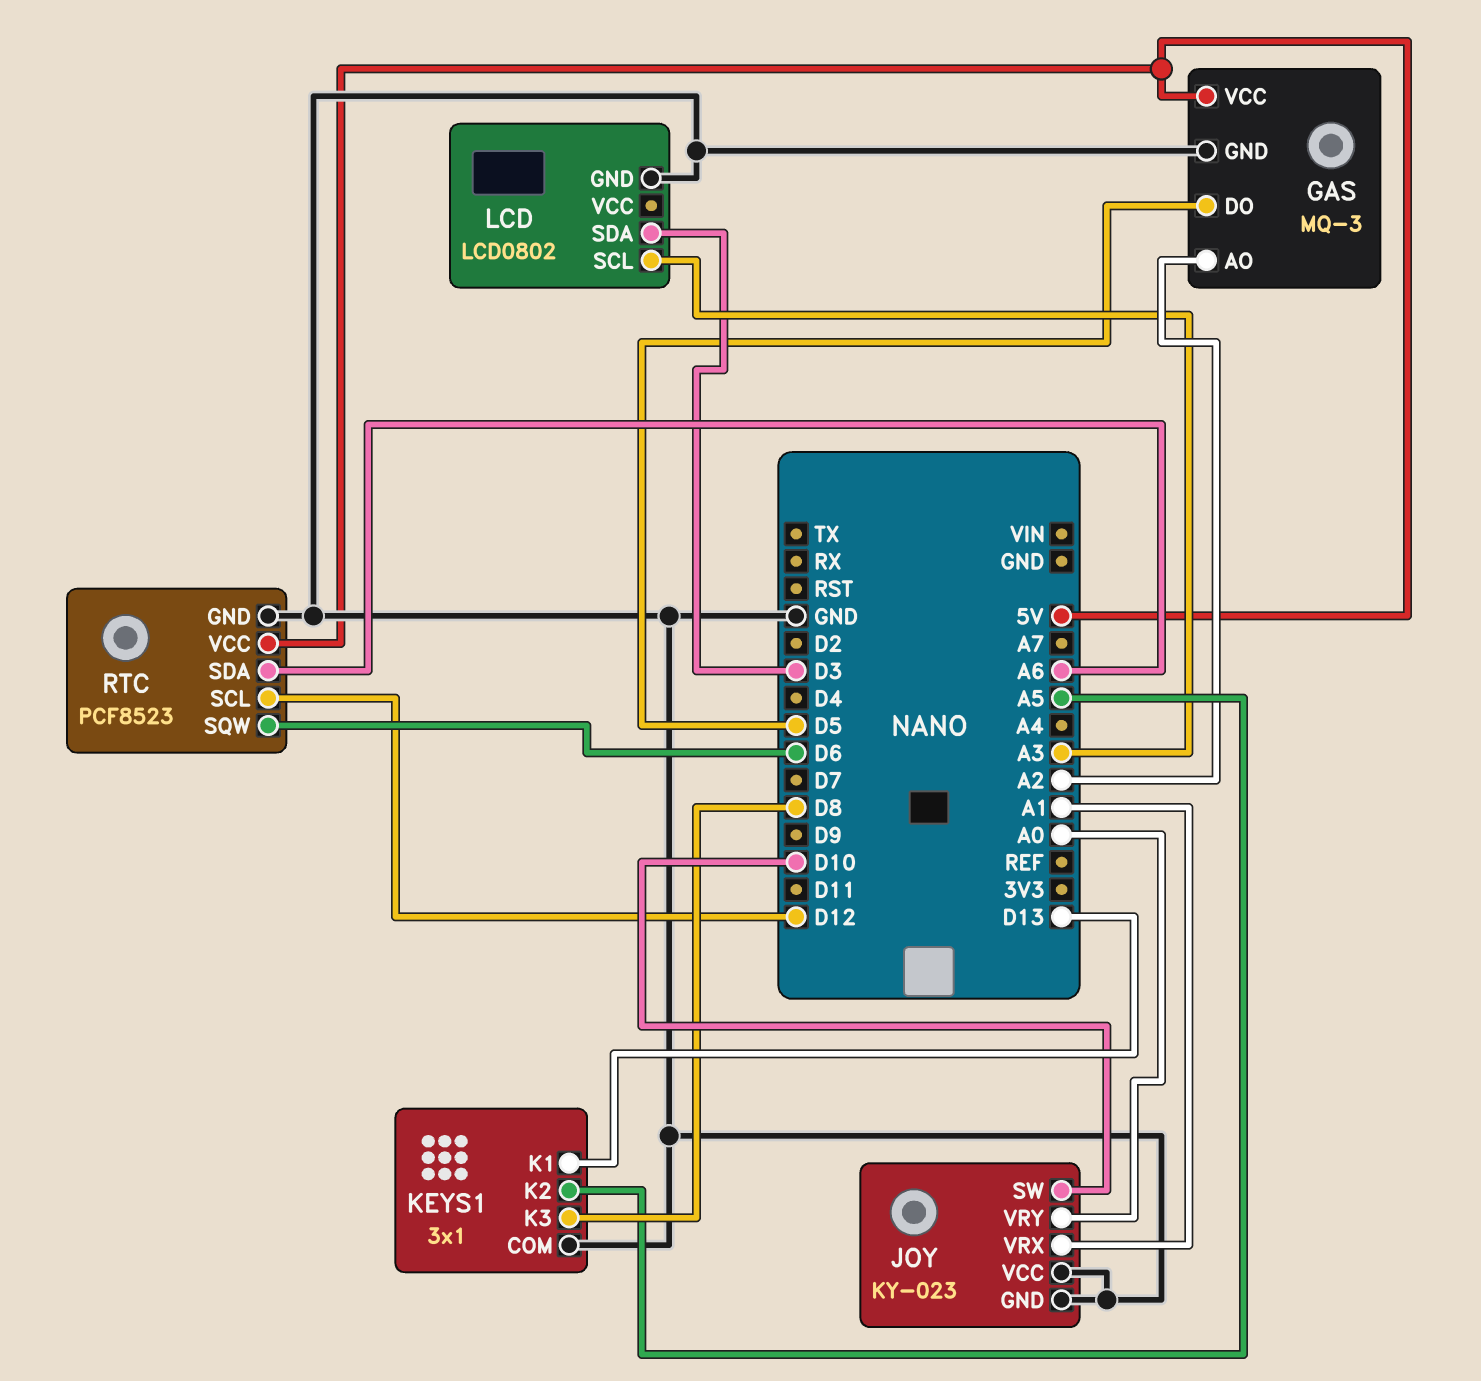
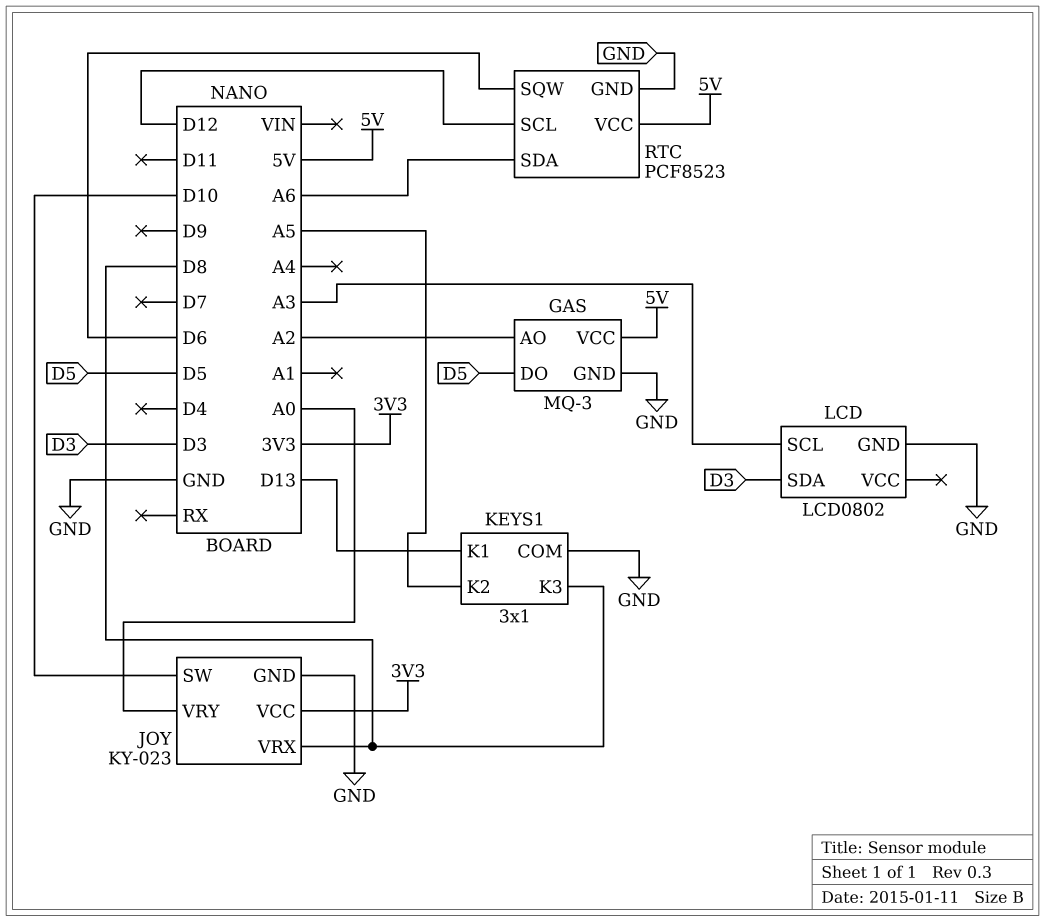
JOY pin VCC: GND -> 3V3
JOY pin VRX: A1 -> D8

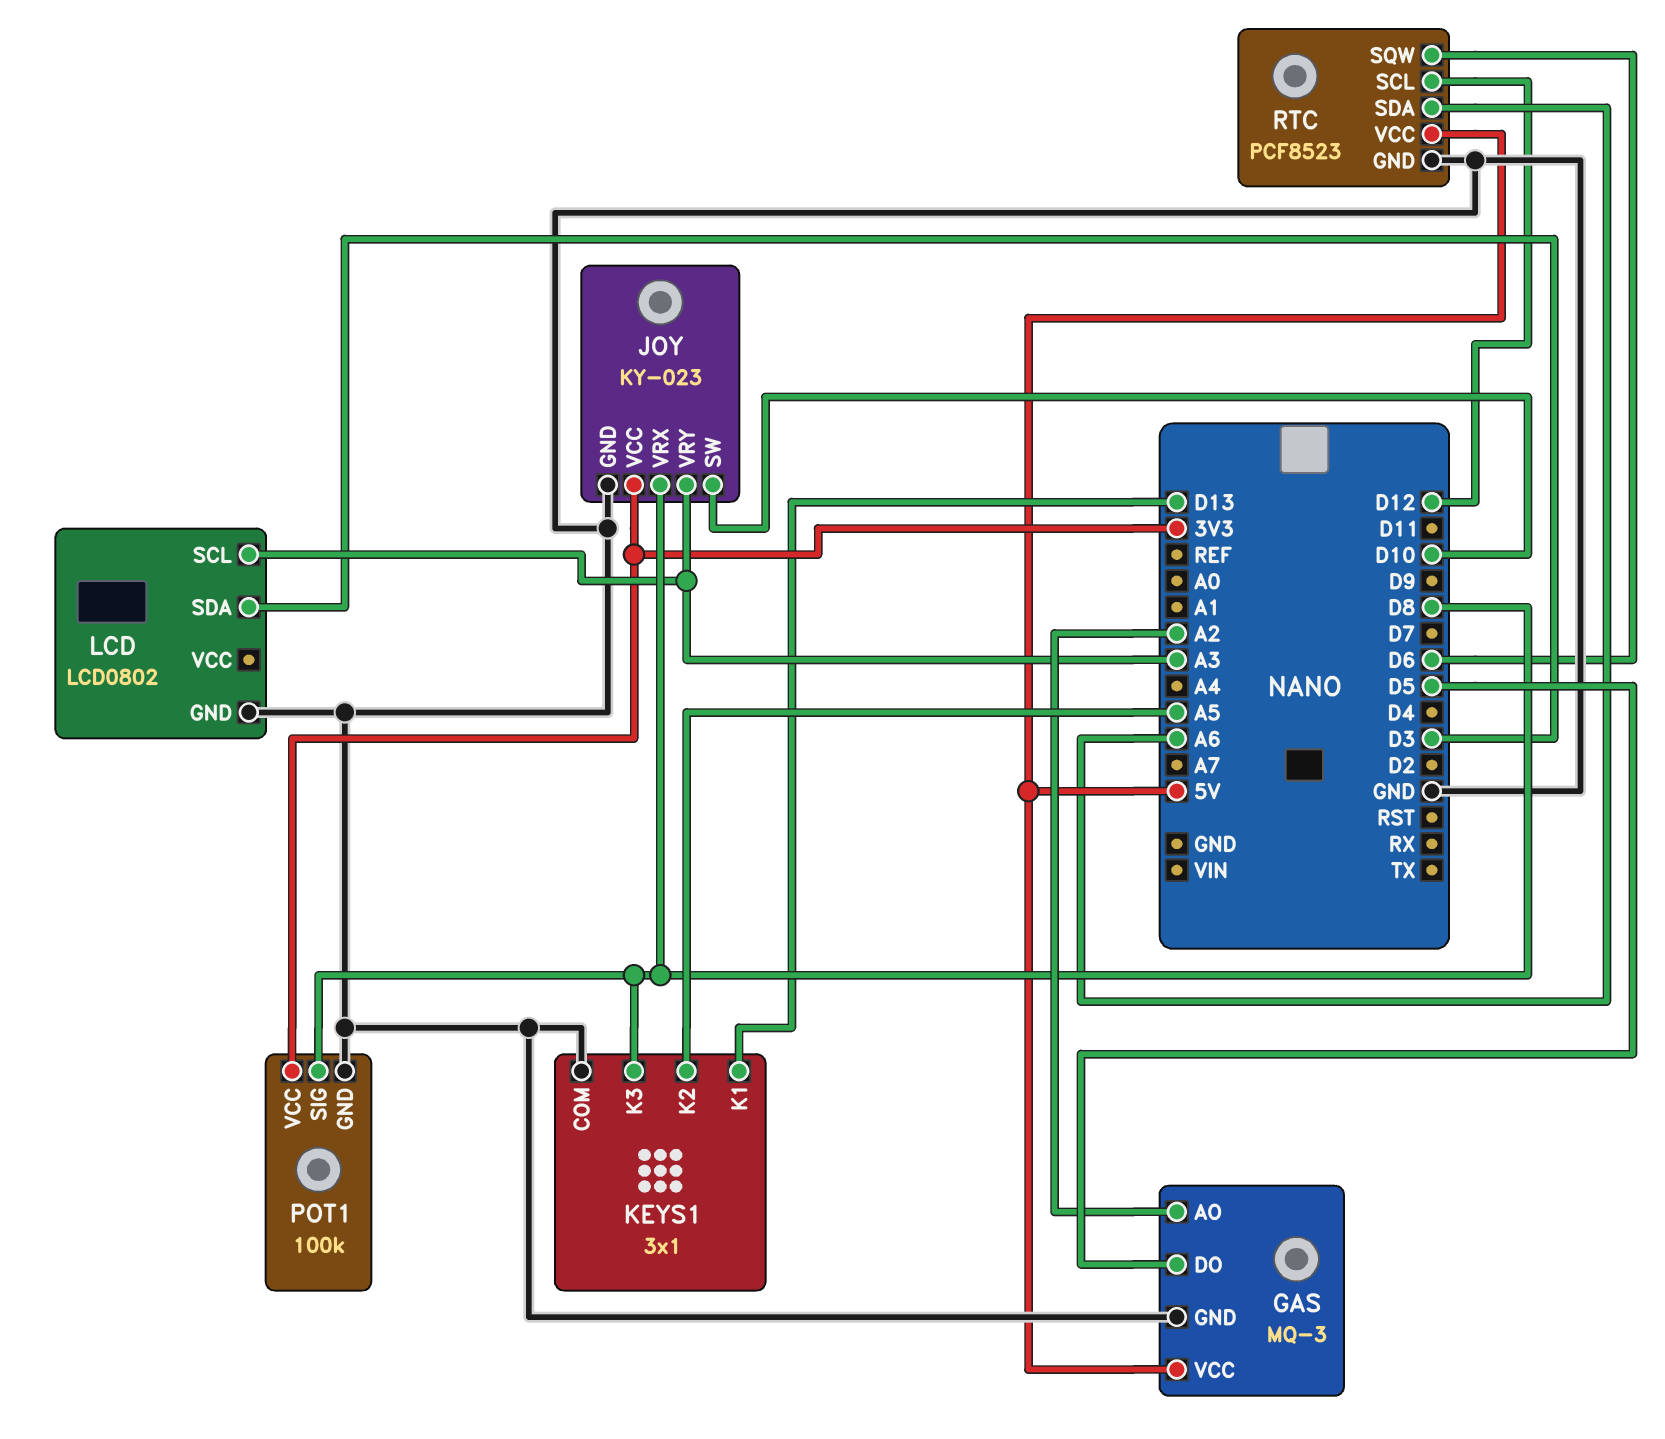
JOY pin VRY: A0 -> A3
POT1: none -> 100k
POT1 pin GND: none -> GND
POT1 pin SIG: none -> D8
POT1 pin VCC: none -> 3V3

